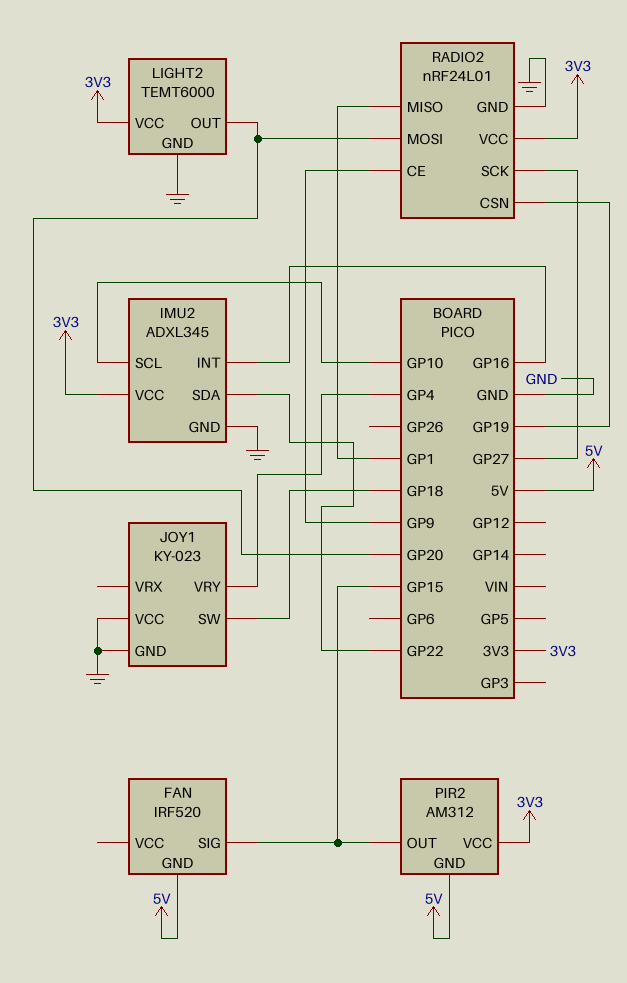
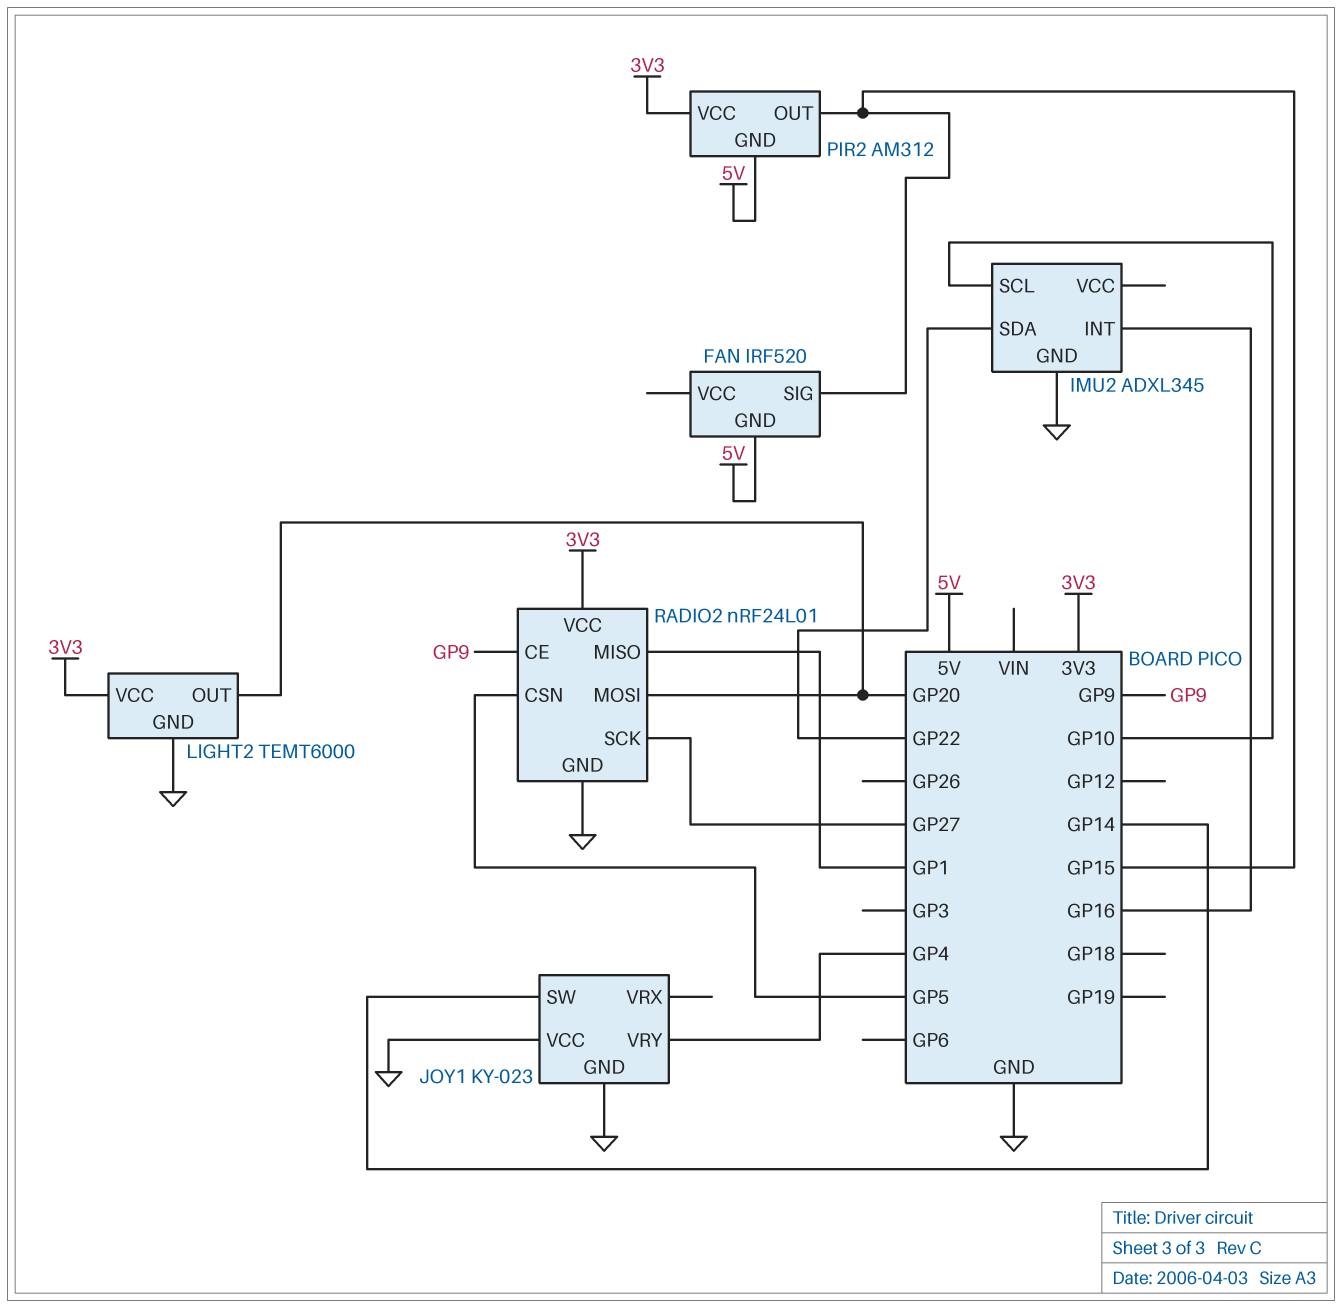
IMU2 pin VCC: 3V3 -> none
JOY1 pin SW: GP18 -> GP14
RADIO2 pin CSN: GP19 -> GP5

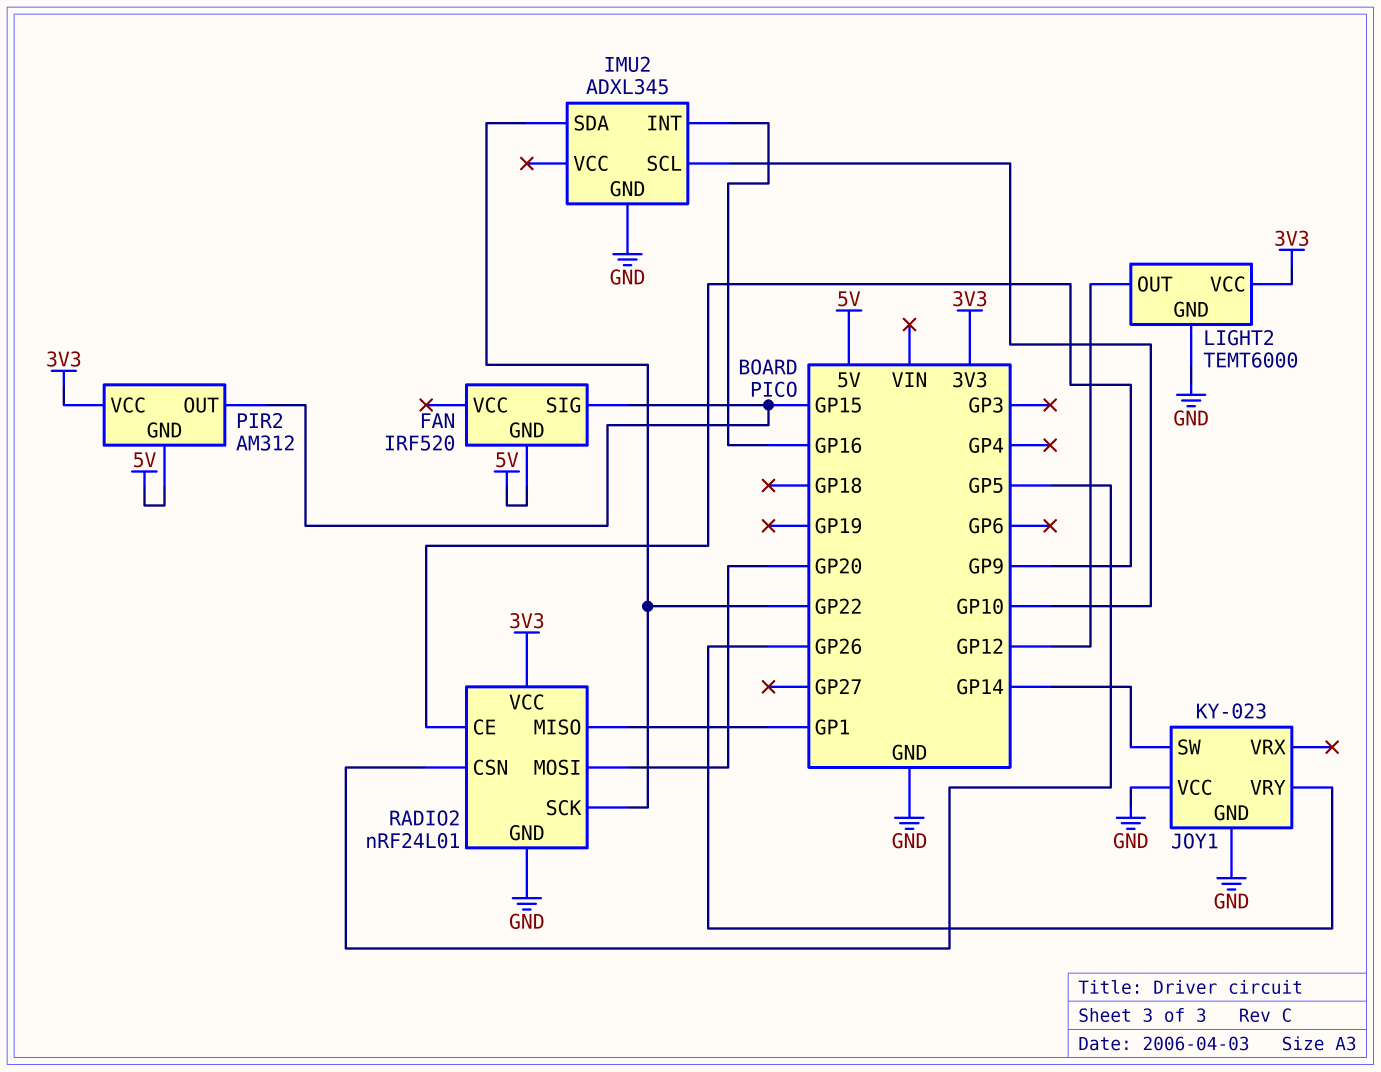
JOY1 pin VRY: GP4 -> GP26
LIGHT2 pin OUT: GP20 -> GP12
RADIO2 pin SCK: GP27 -> GP22

